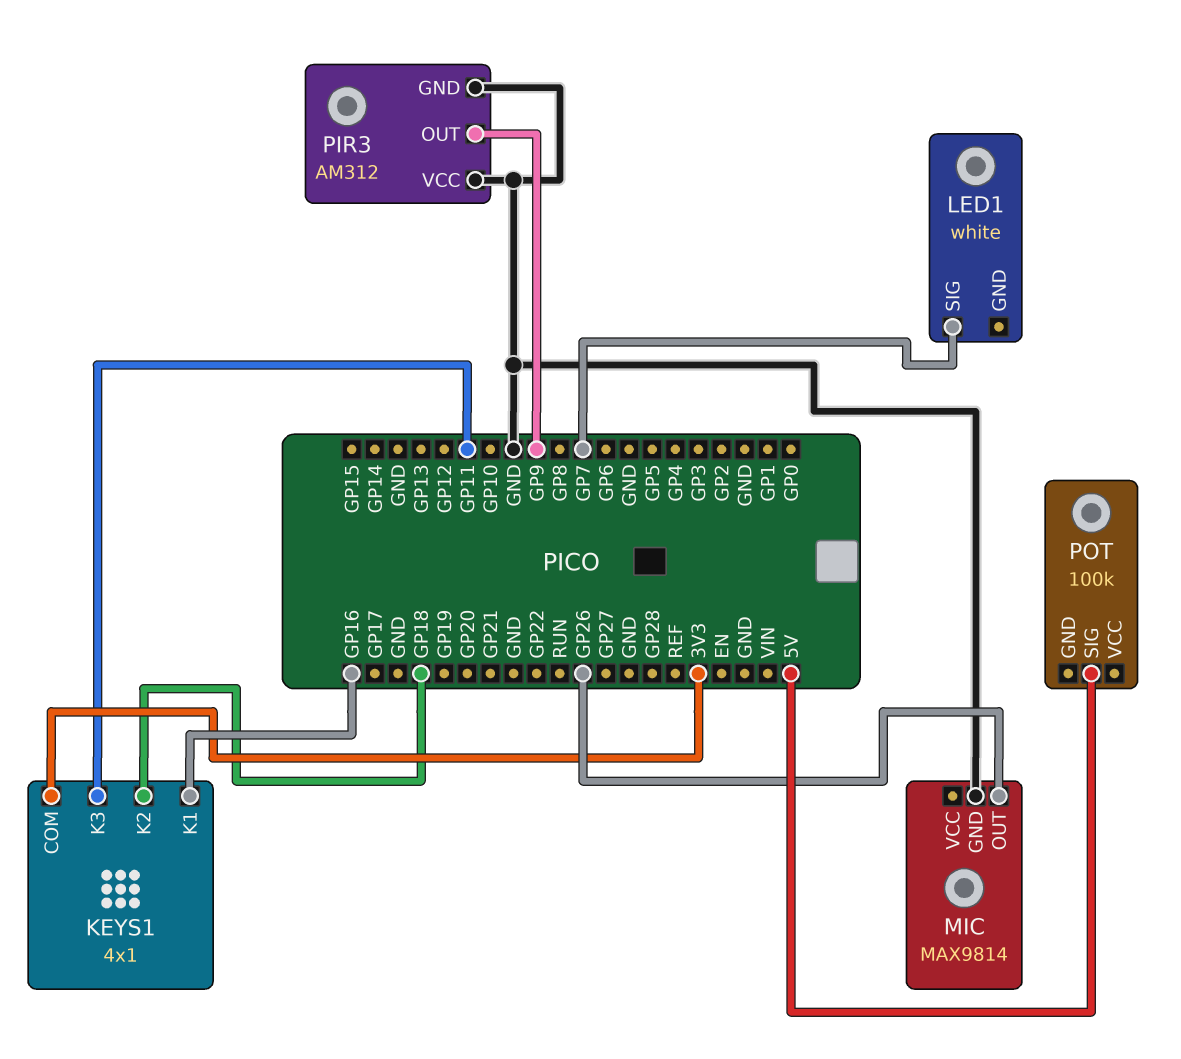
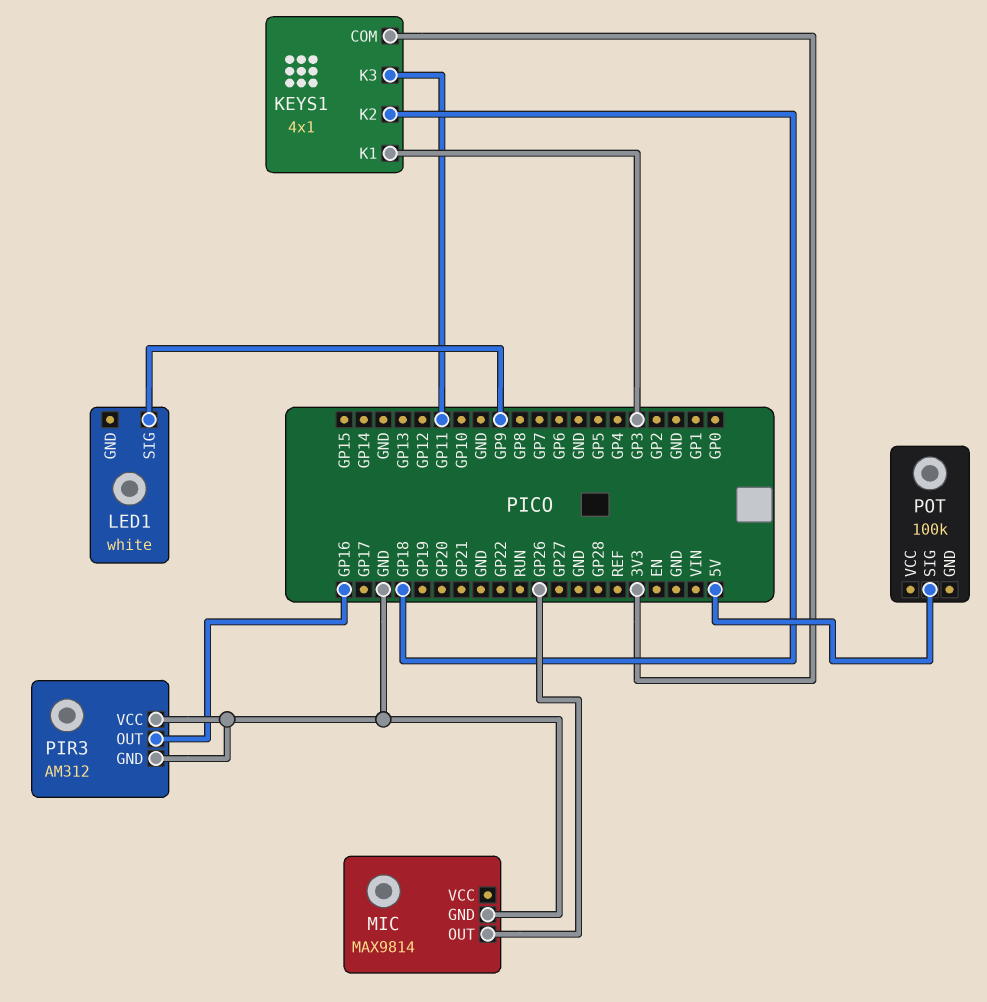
KEYS1 pin K1: GP16 -> GP3
LED1 pin SIG: GP7 -> GP9
PIR3 pin OUT: GP9 -> GP16

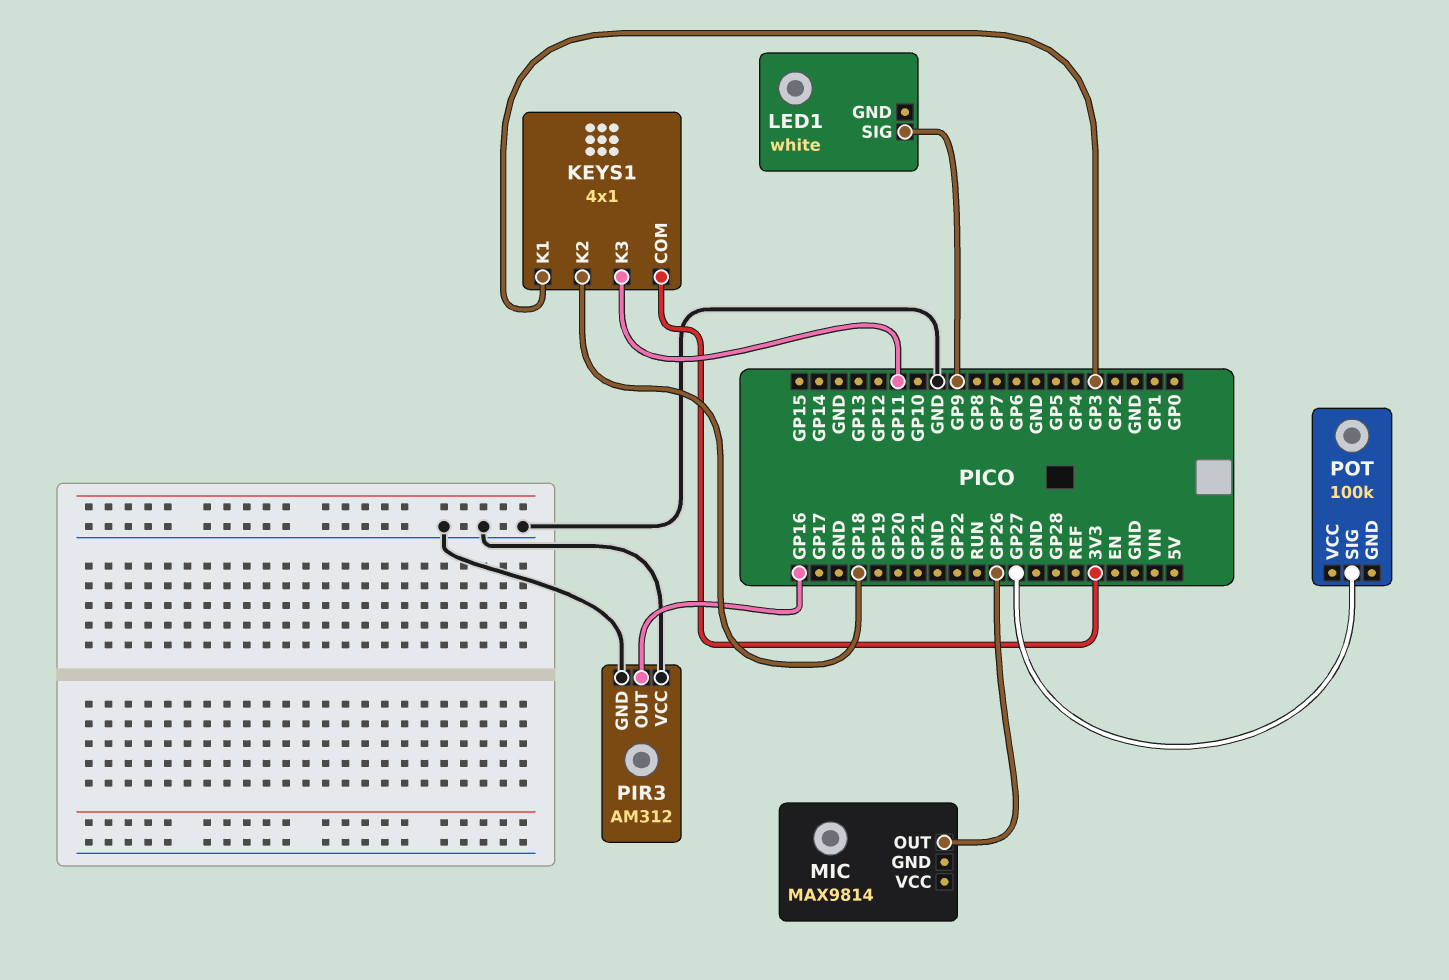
MIC pin GND: GND -> none
POT pin SIG: 5V -> GP27

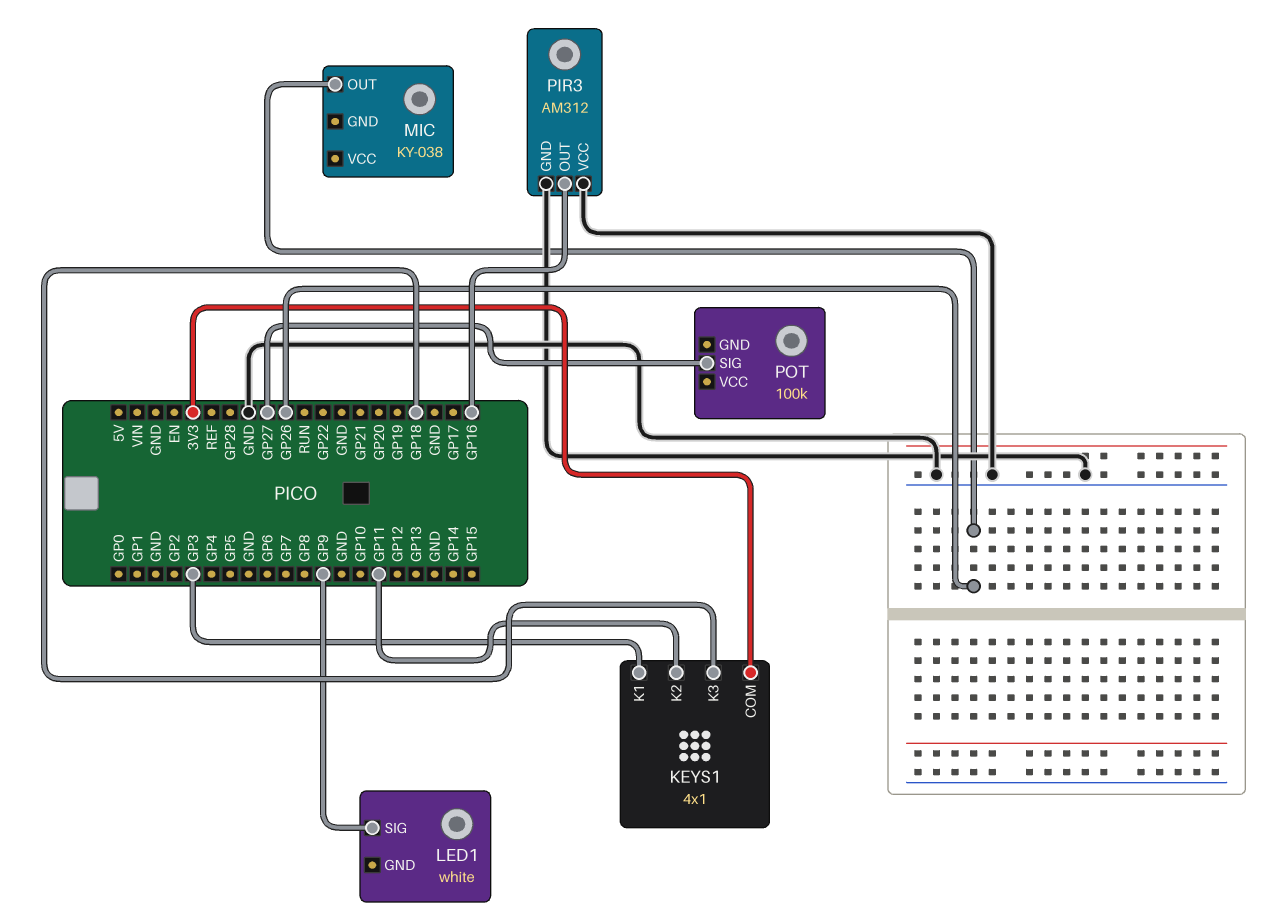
KEYS1 pin K2: GP18 -> GP11
KEYS1 pin K3: GP11 -> GP18
MIC: MAX9814 -> KY-038

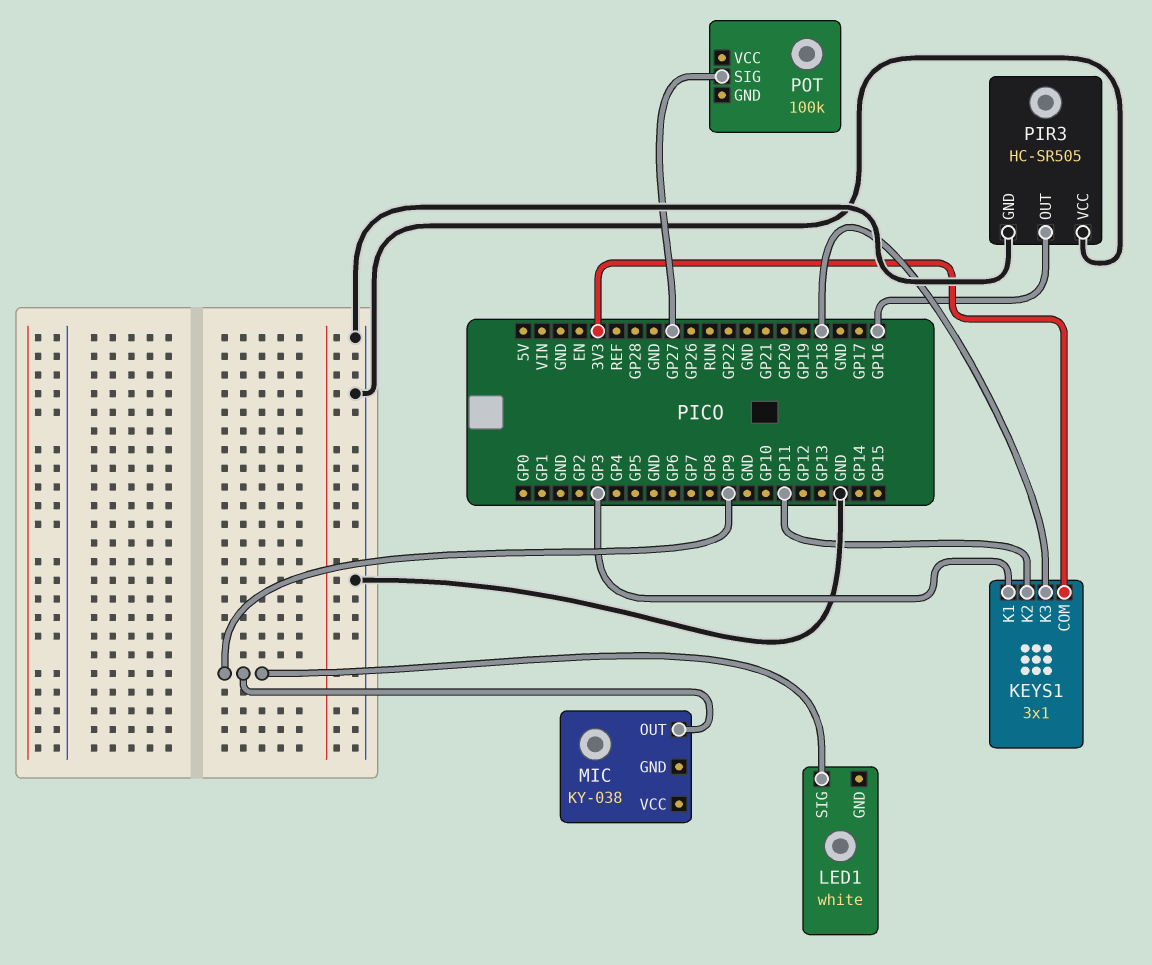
KEYS1: 4x1 -> 3x1
MIC pin OUT: GP26 -> GP9
PIR3: AM312 -> HC-SR505

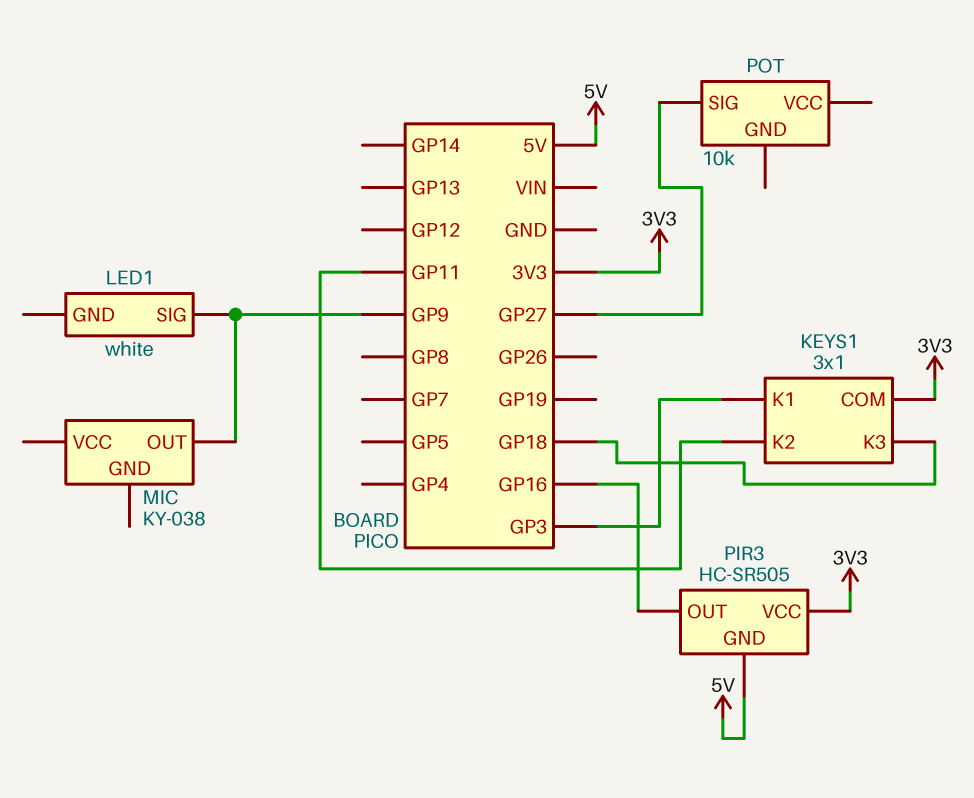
PIR3 pin GND: GND -> 5V
PIR3 pin VCC: GND -> 3V3
POT: 100k -> 10k

